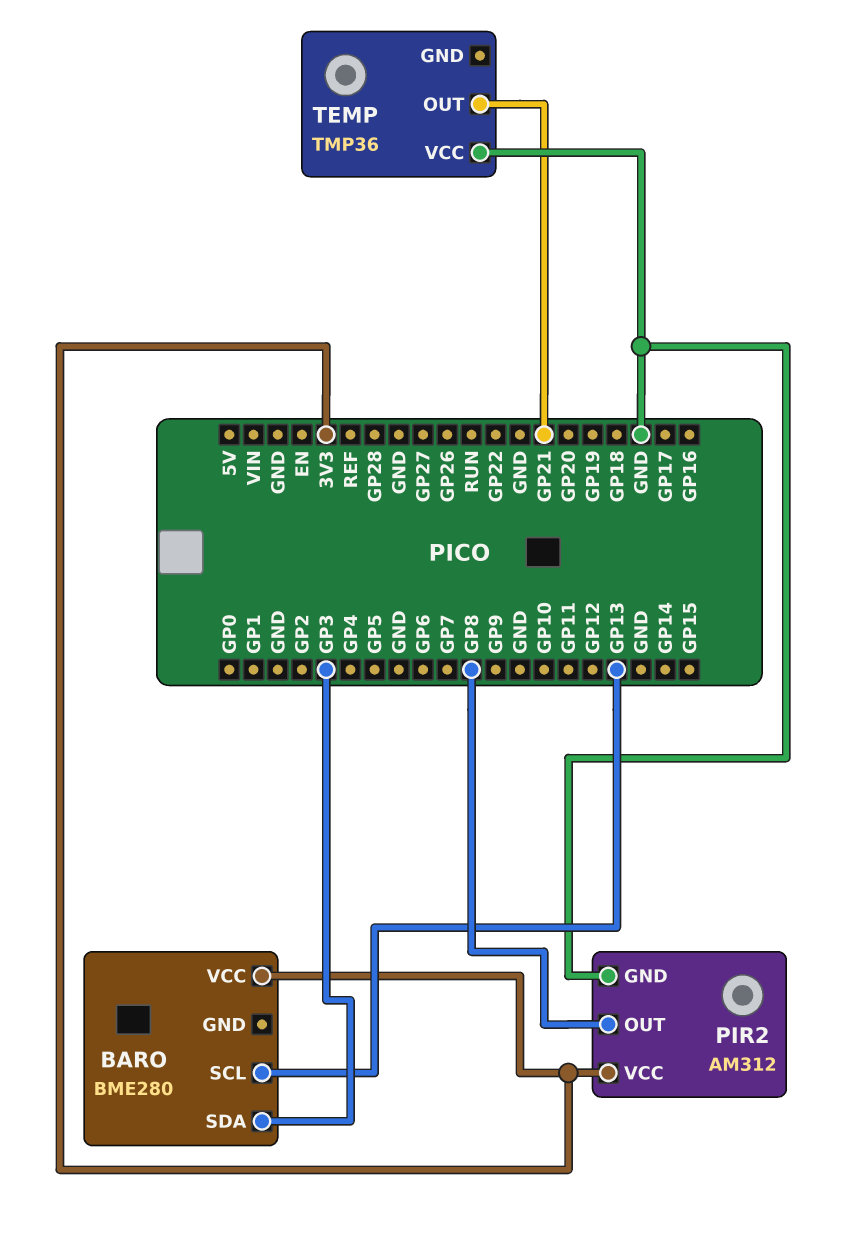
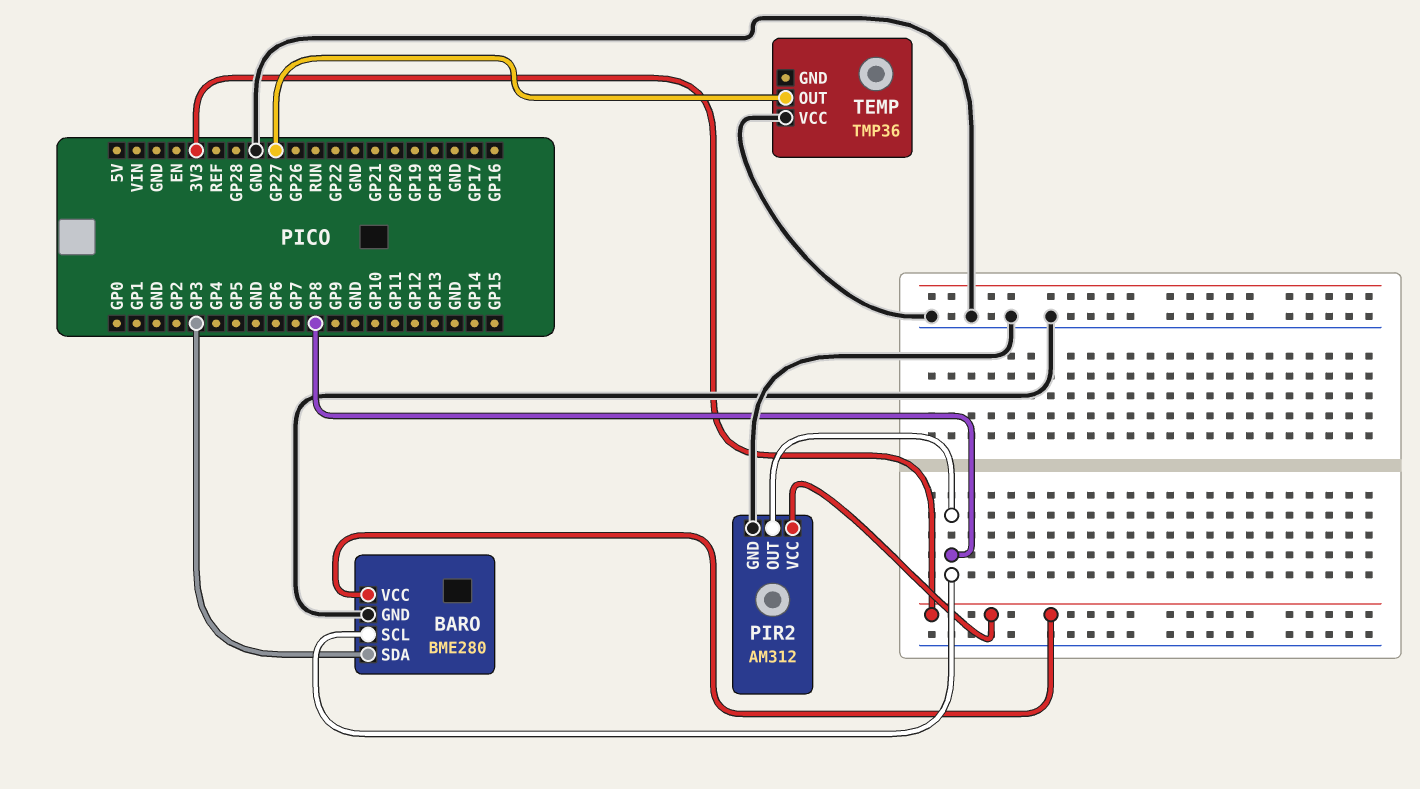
BARO pin GND: none -> GND
BARO pin SCL: GP13 -> GP8
TEMP pin OUT: GP21 -> GP27

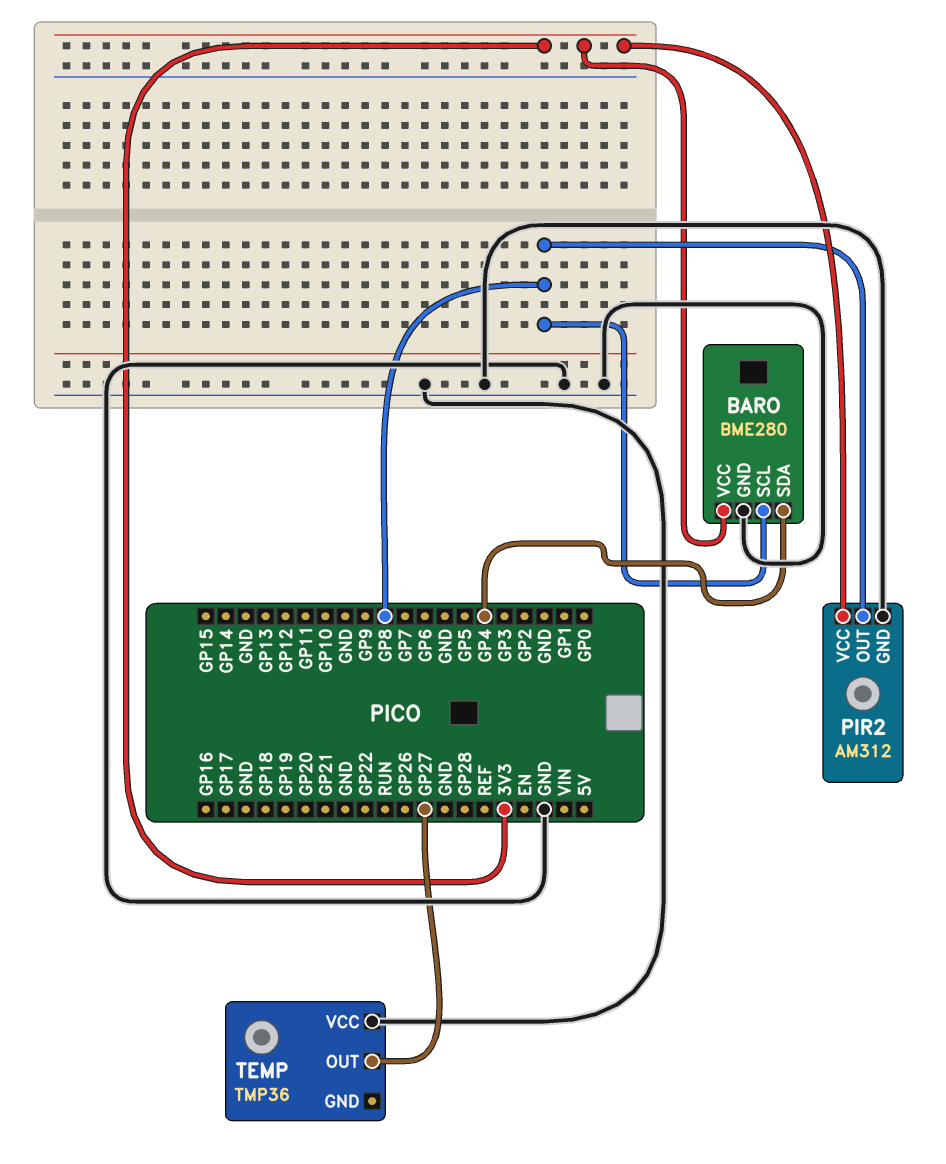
BARO pin SDA: GP3 -> GP4

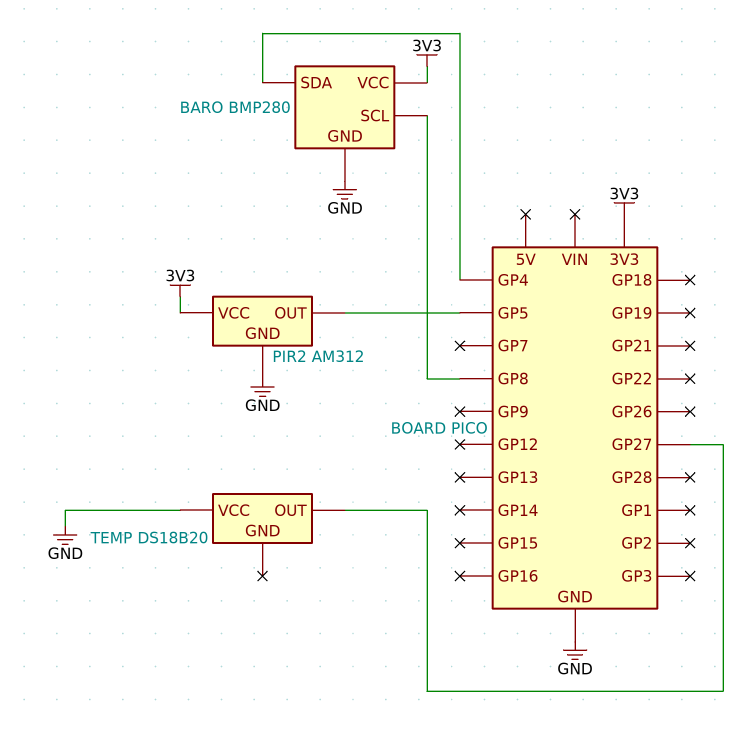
BARO: BME280 -> BMP280
PIR2 pin OUT: GP8 -> GP5
TEMP: TMP36 -> DS18B20

